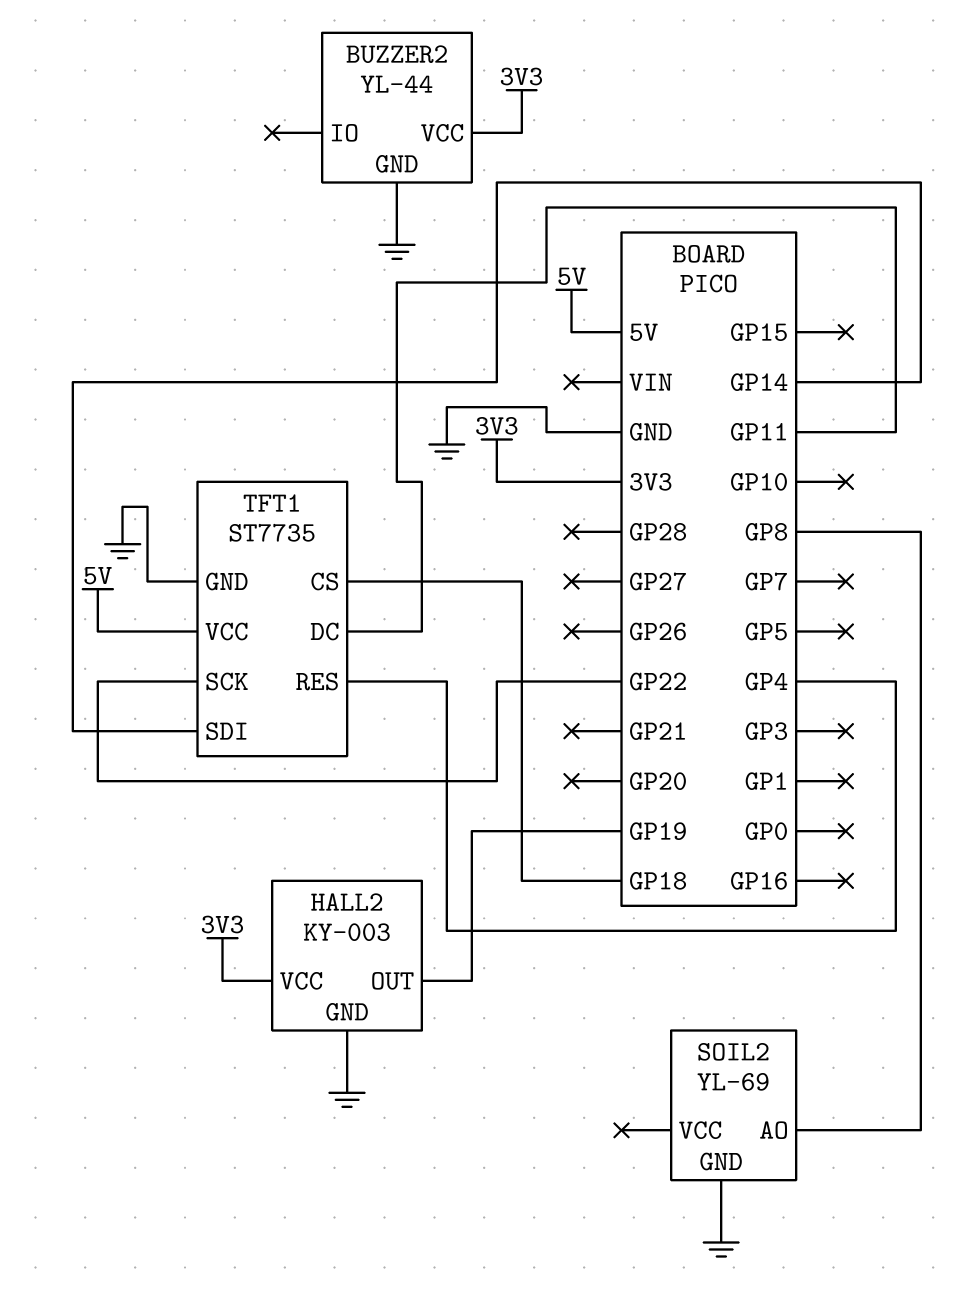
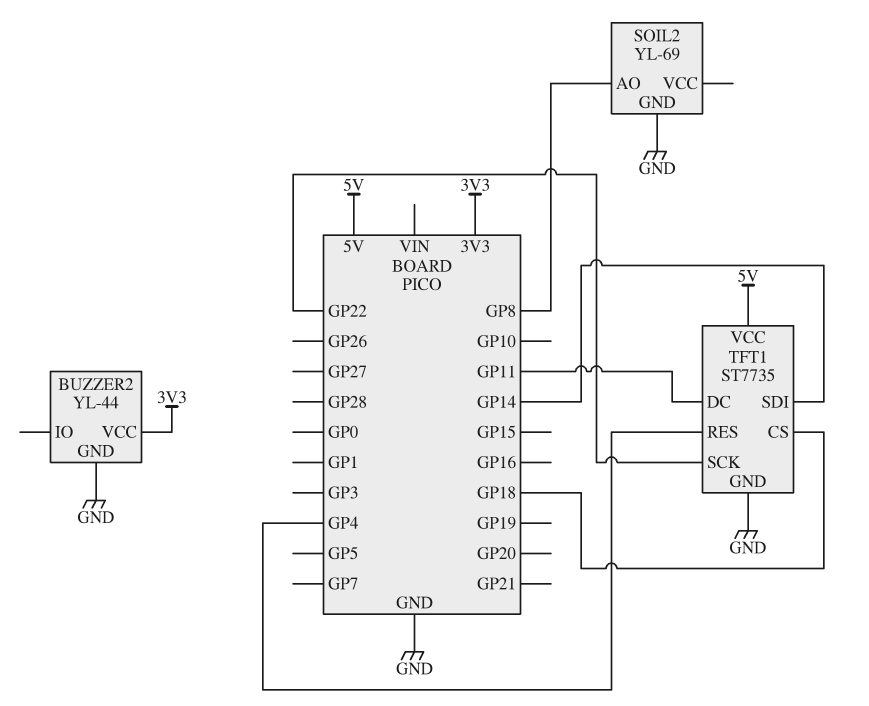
HALL2: KY-003 -> none
HALL2 pin GND: GND -> none
HALL2 pin OUT: GP19 -> none
HALL2 pin VCC: 3V3 -> none

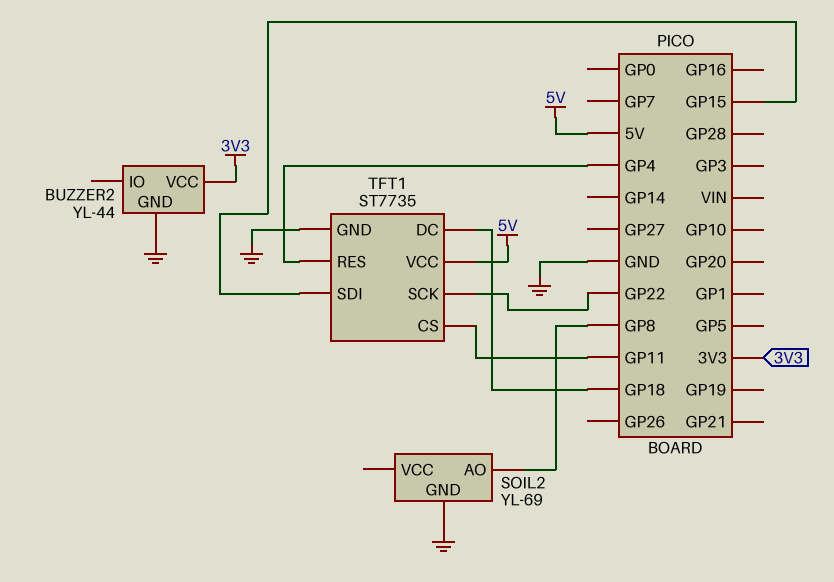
TFT1 pin CS: GP18 -> GP11
TFT1 pin DC: GP11 -> GP18
TFT1 pin SDI: GP14 -> GP15

